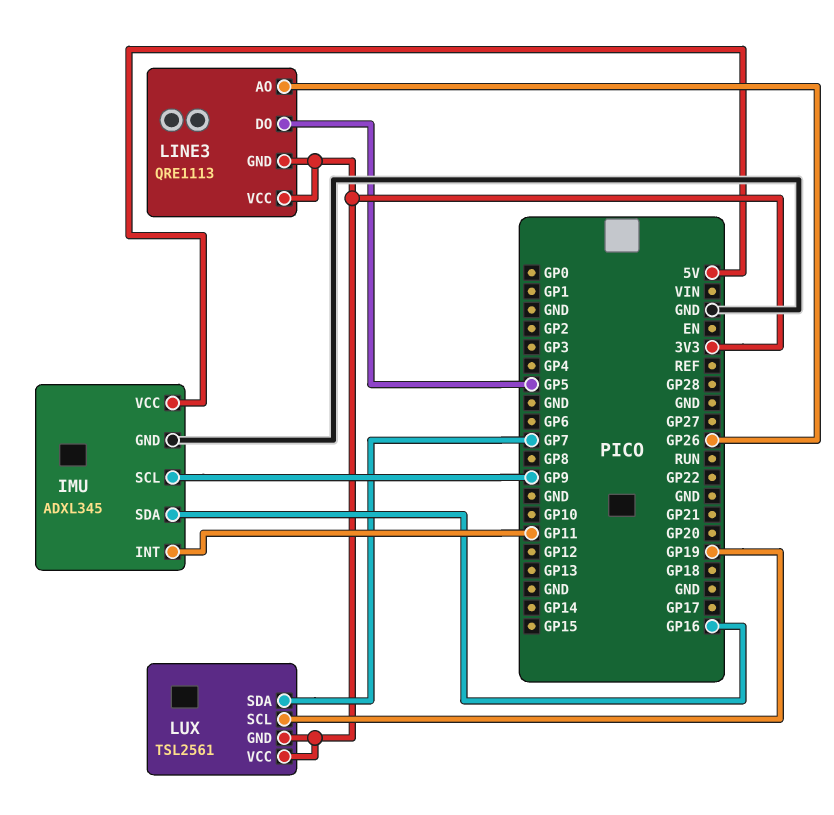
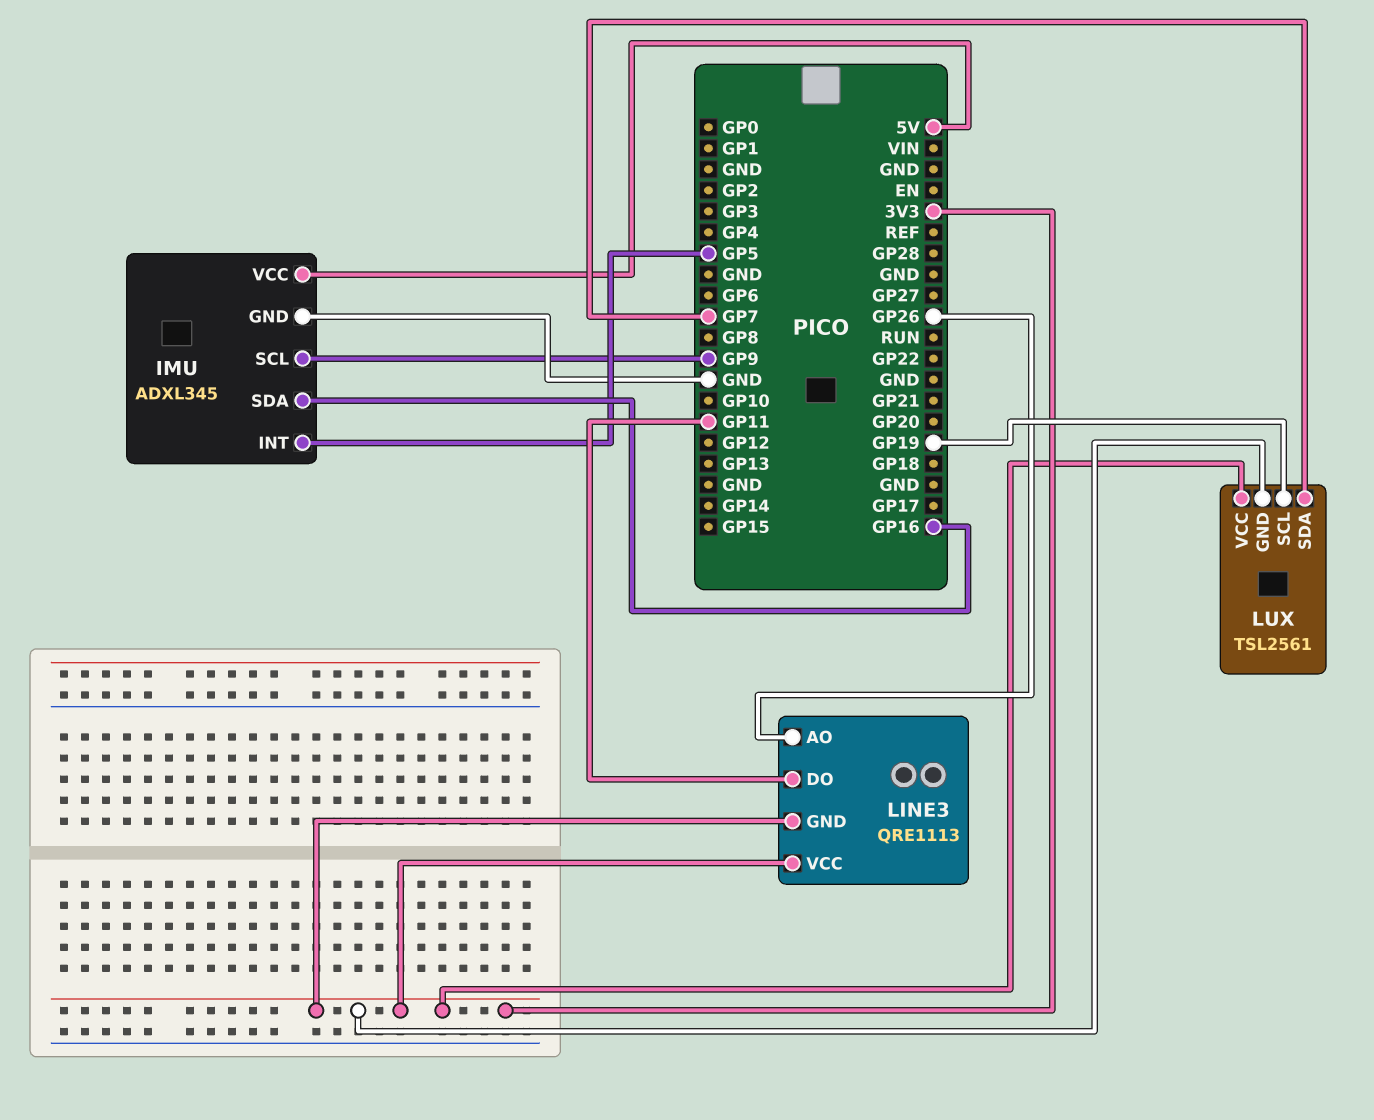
IMU pin INT: GP11 -> GP5
LINE3 pin DO: GP5 -> GP11

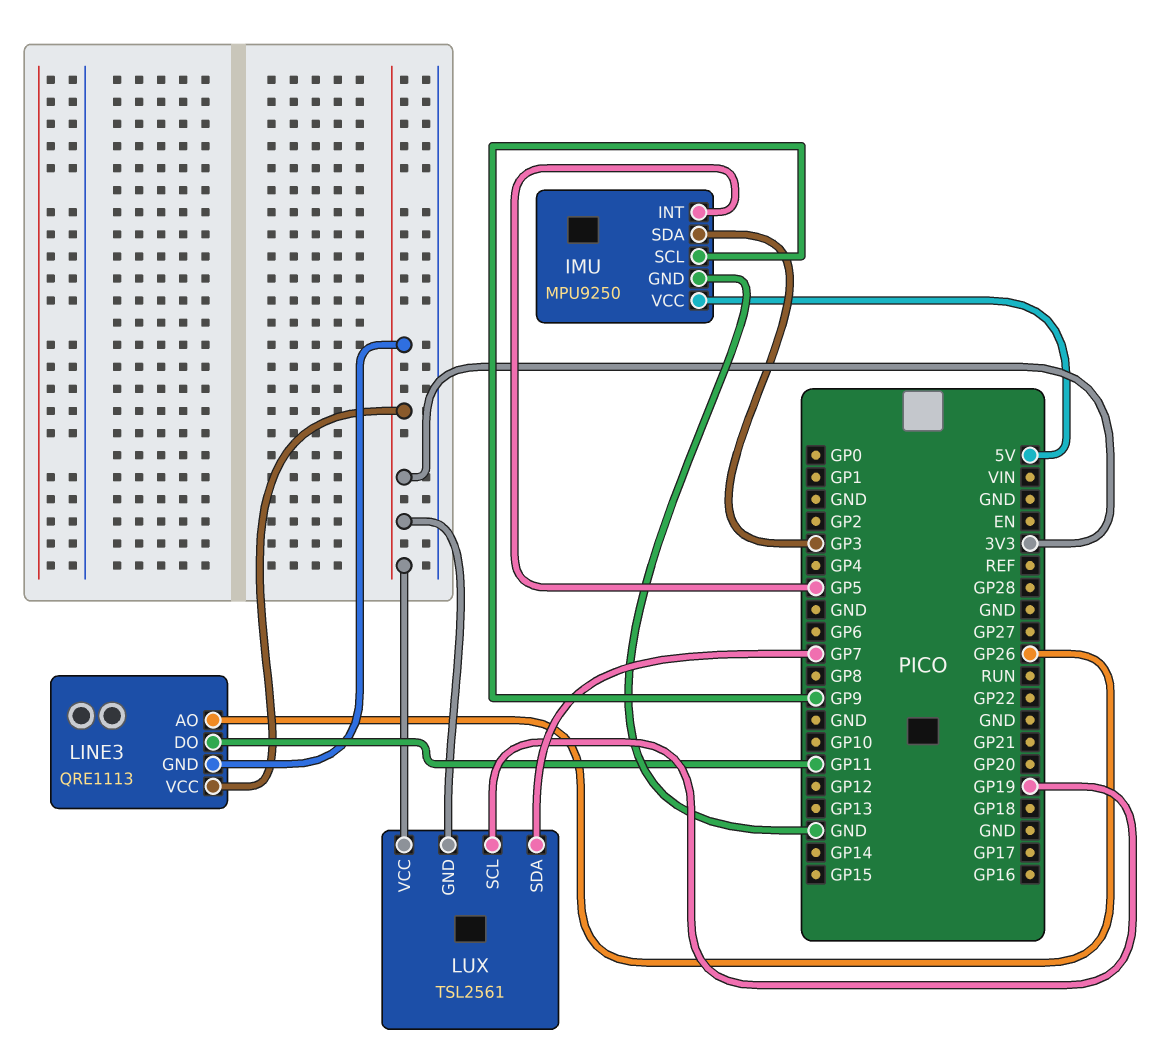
IMU: ADXL345 -> MPU9250
IMU pin SDA: GP16 -> GP3

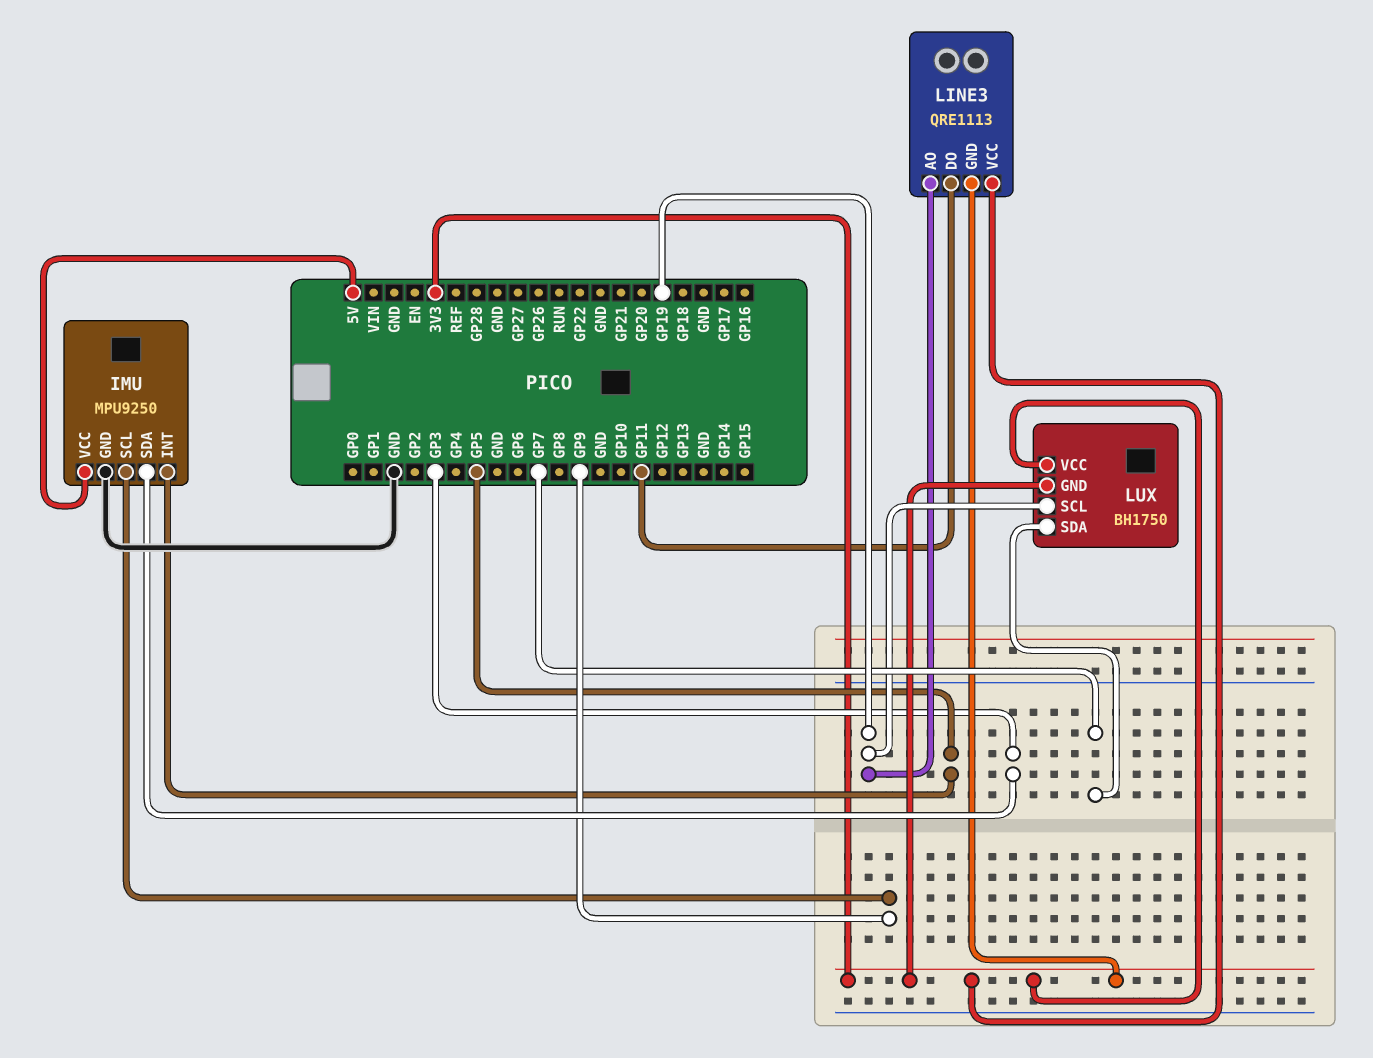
LINE3 pin AO: GP26 -> GP19
LUX: TSL2561 -> BH1750

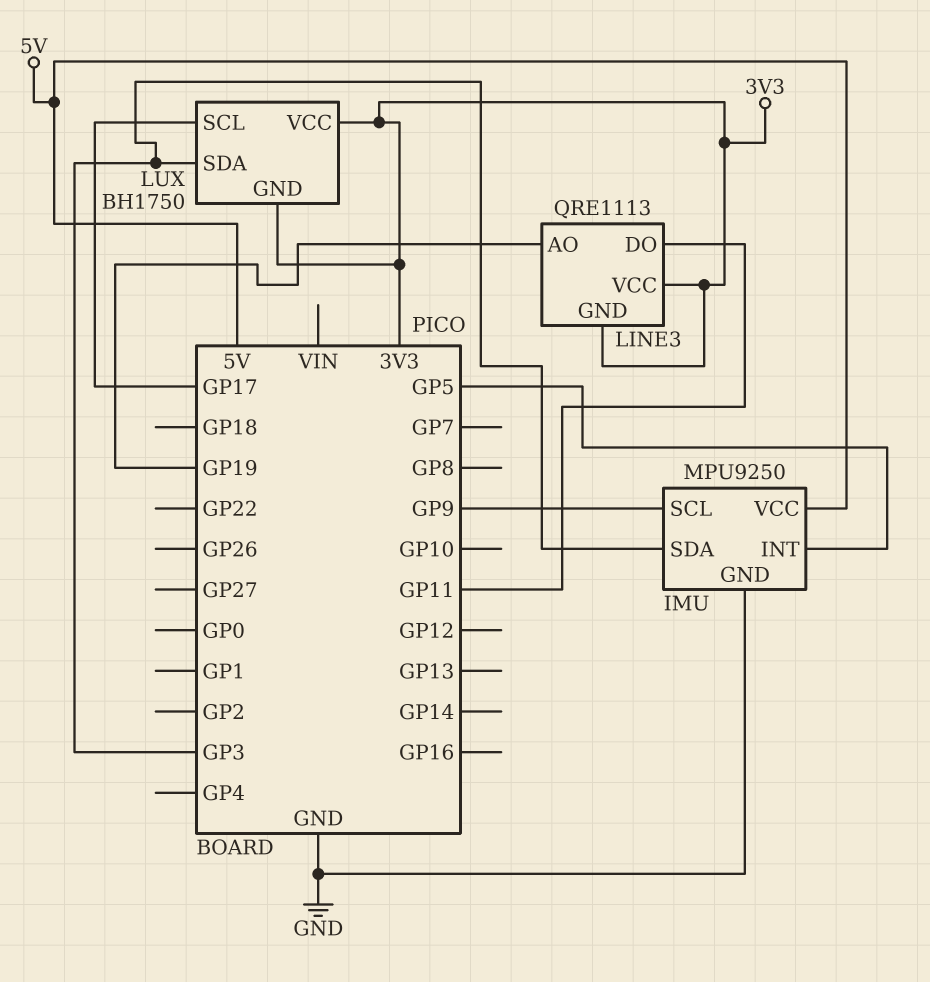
LUX pin SCL: GP19 -> GP17
LUX pin SDA: GP7 -> GP3

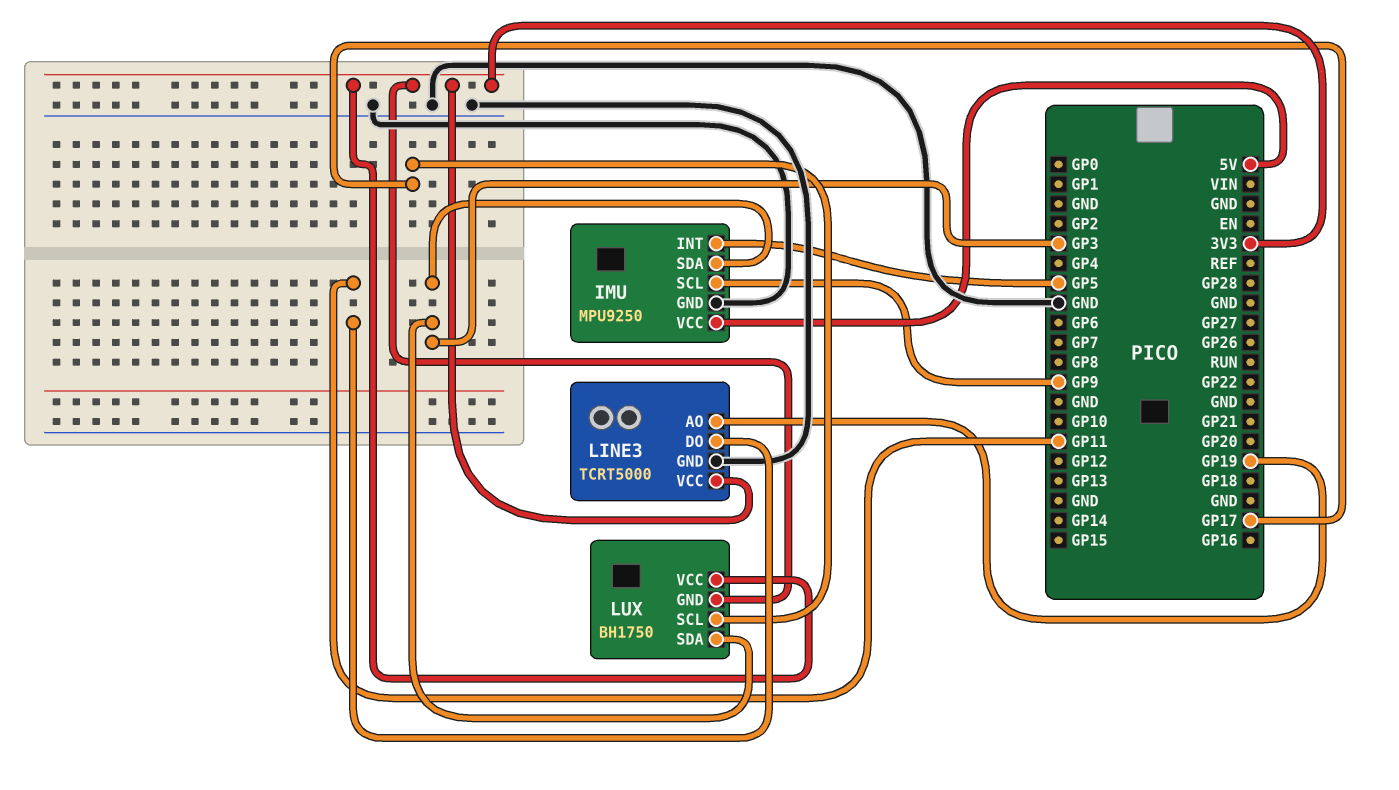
LINE3: QRE1113 -> TCRT5000
LINE3 pin GND: 3V3 -> GND

